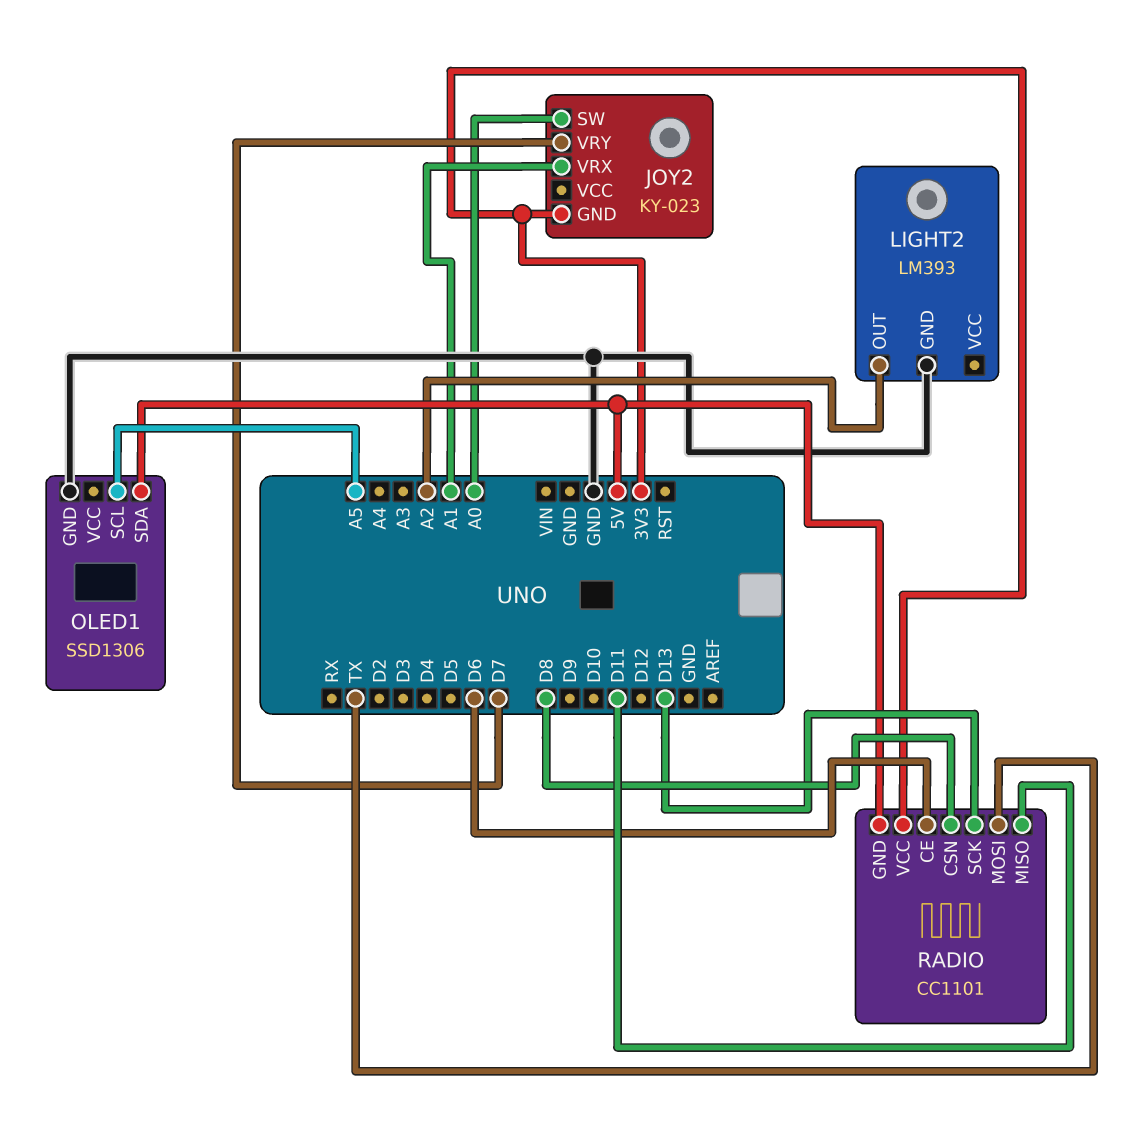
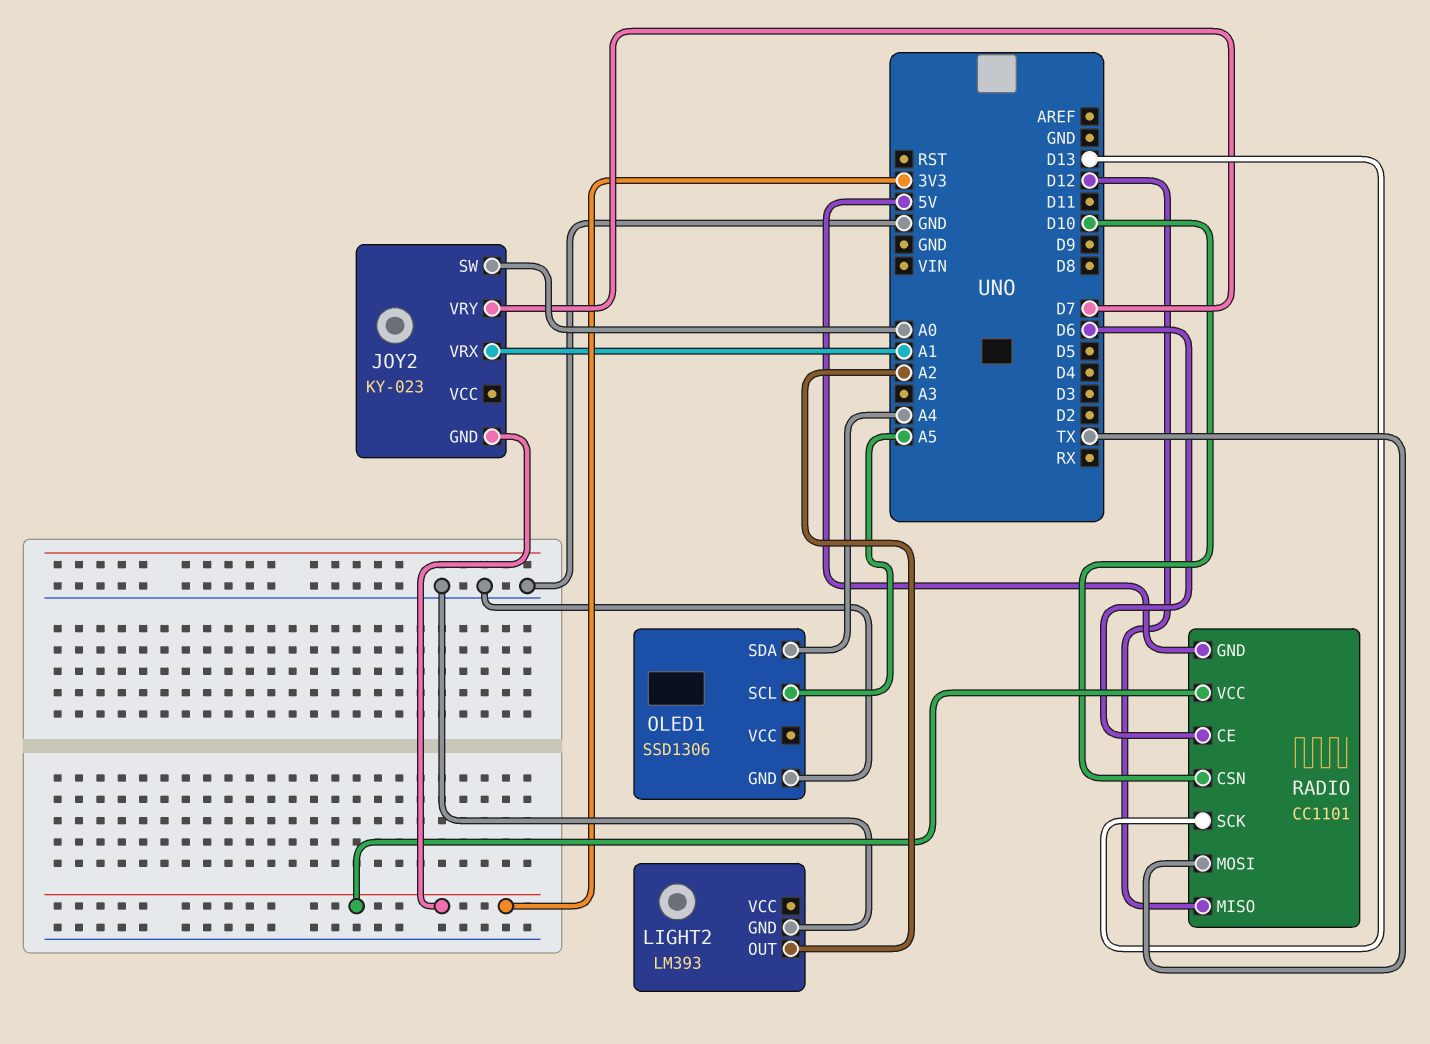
OLED1 pin SDA: 5V -> A4
RADIO pin CSN: D8 -> D10
RADIO pin MISO: D11 -> D12

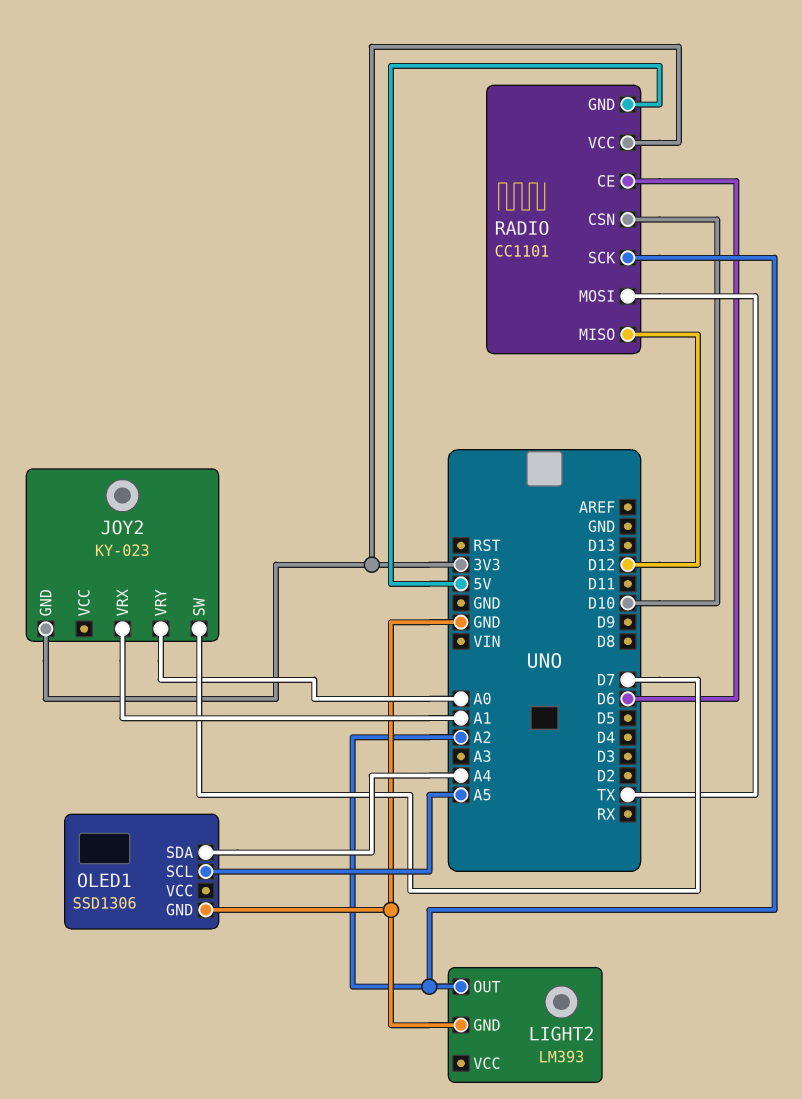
JOY2 pin SW: A0 -> D7
JOY2 pin VRY: D7 -> A0
RADIO pin SCK: D13 -> A2

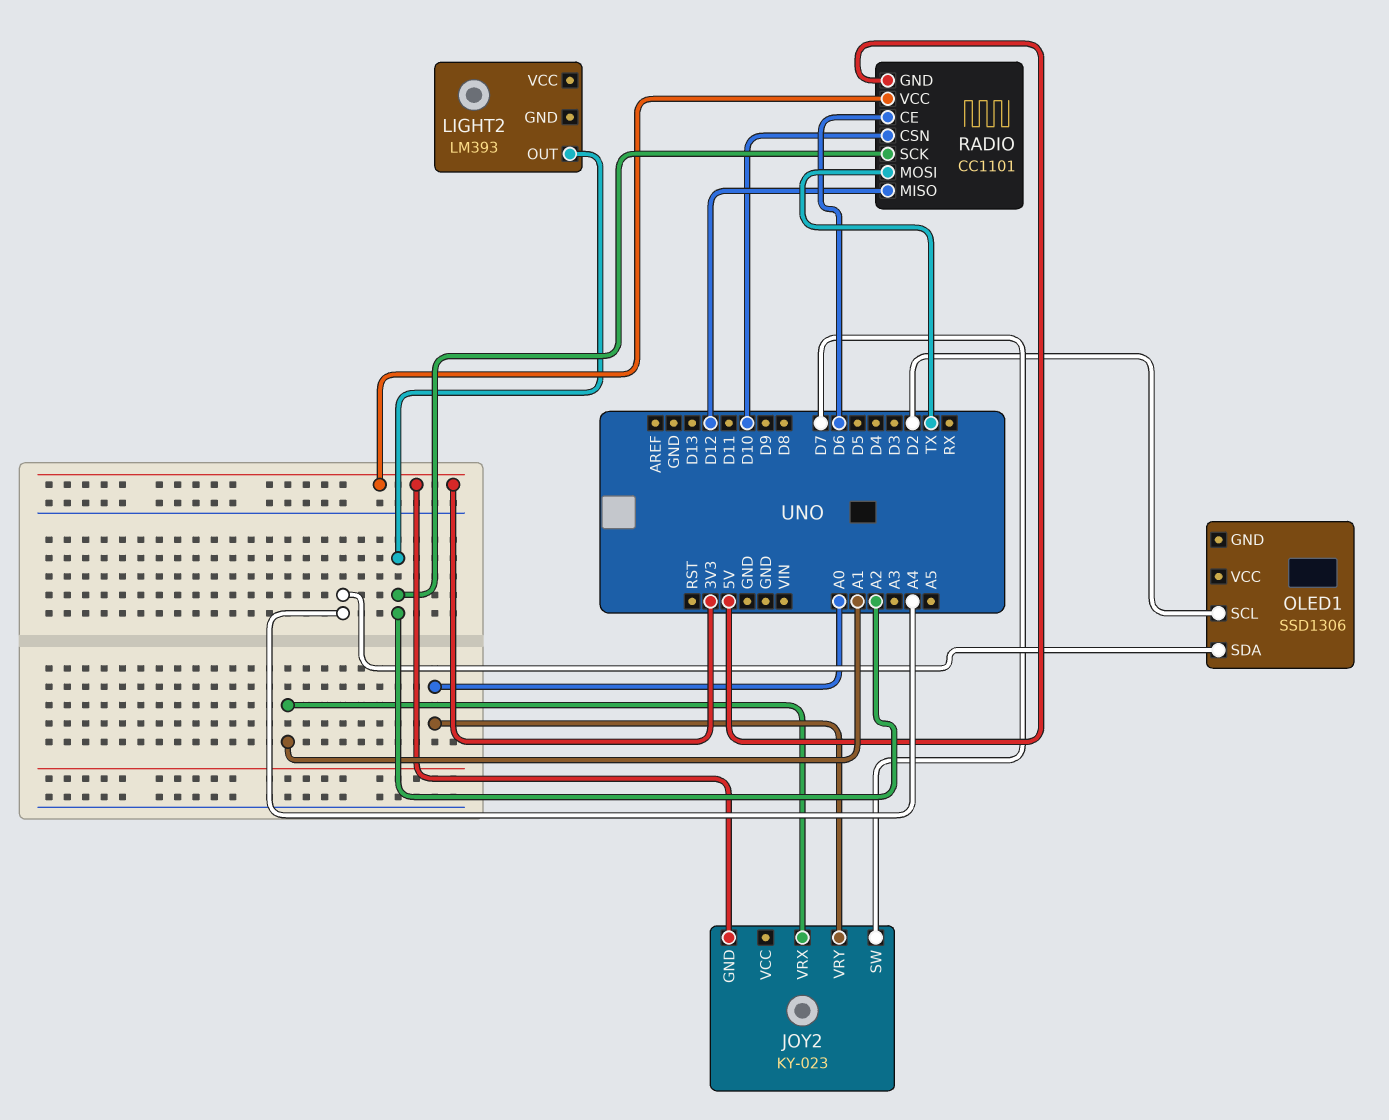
LIGHT2 pin GND: GND -> none
OLED1 pin GND: GND -> none
OLED1 pin SCL: A5 -> D2

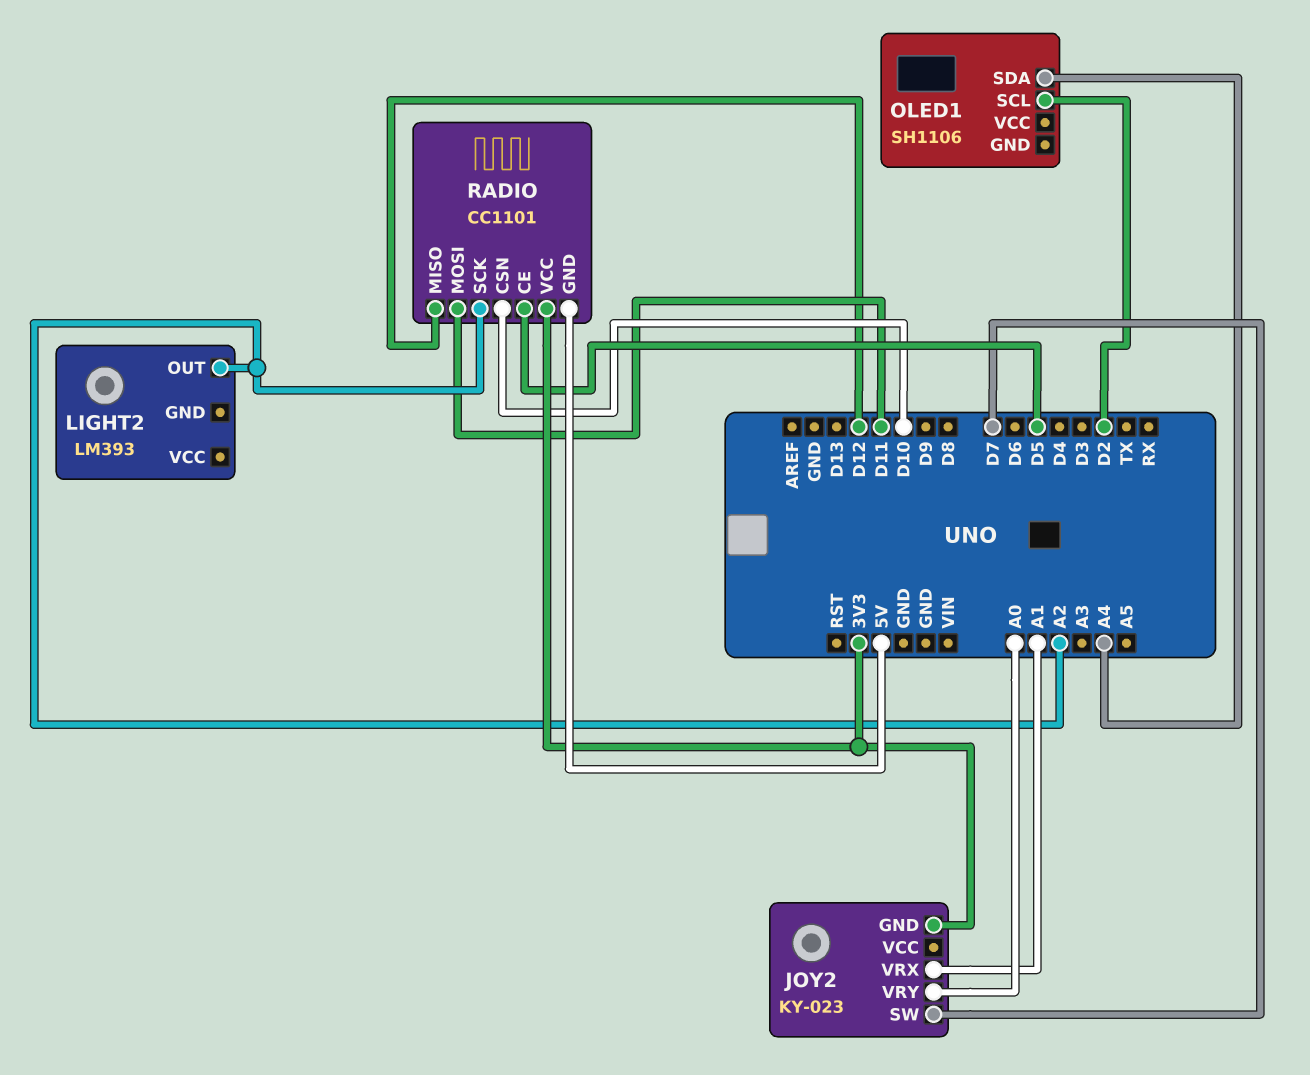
OLED1: SSD1306 -> SH1106
RADIO pin CE: D6 -> D5
RADIO pin MOSI: TX -> D11

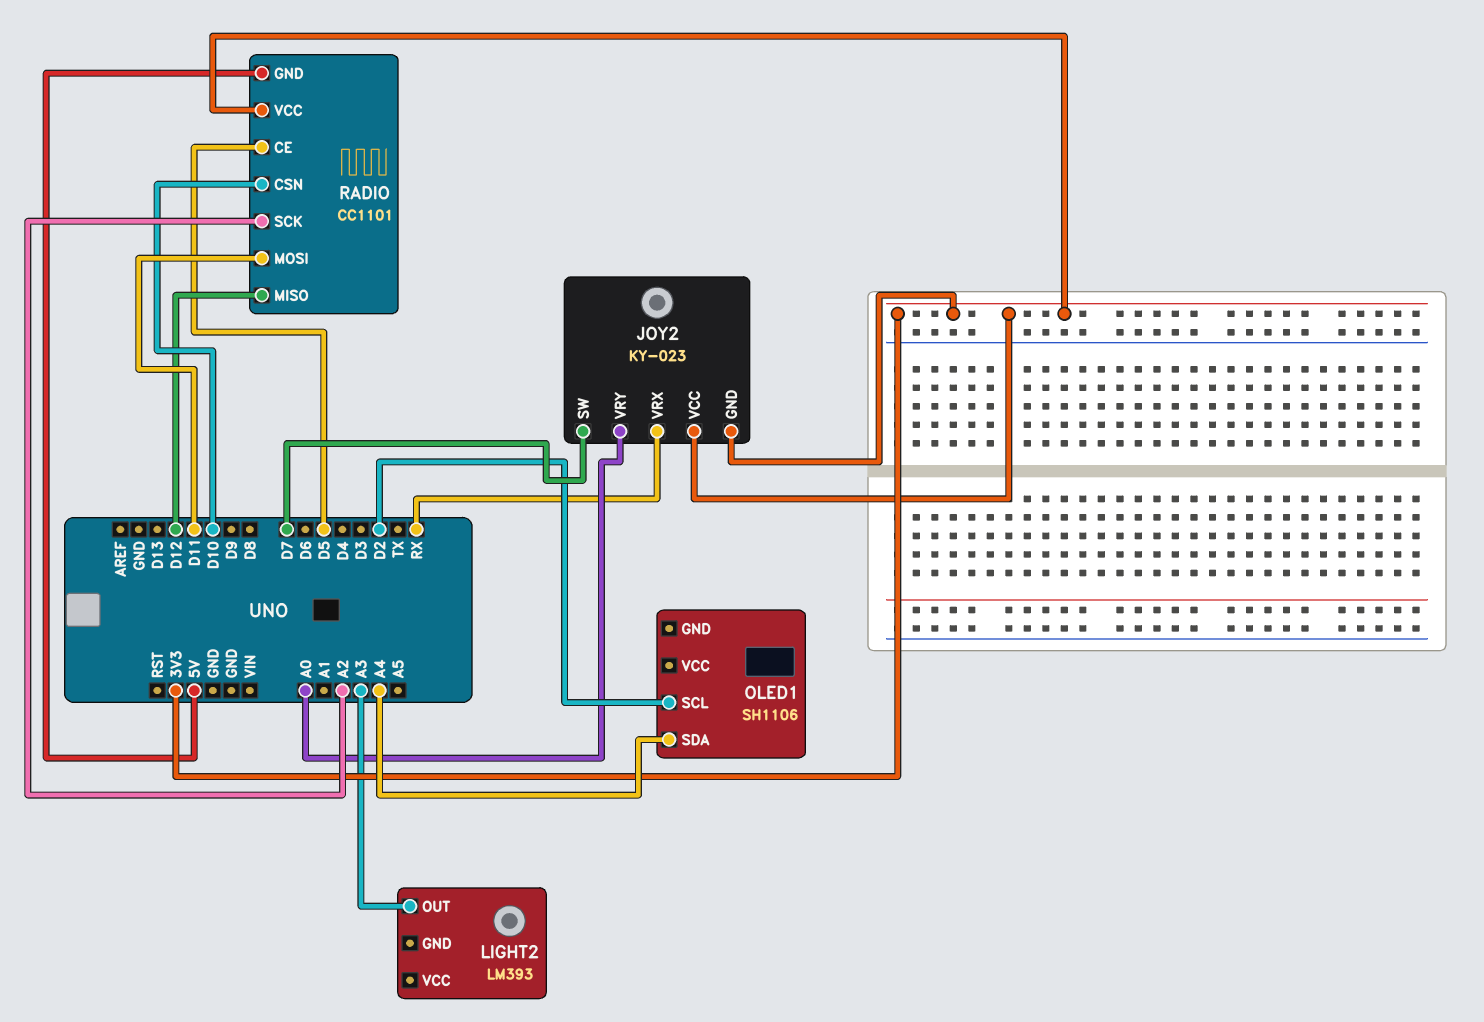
JOY2 pin VCC: none -> 3V3
JOY2 pin VRX: A1 -> RX
LIGHT2 pin OUT: A2 -> A3

